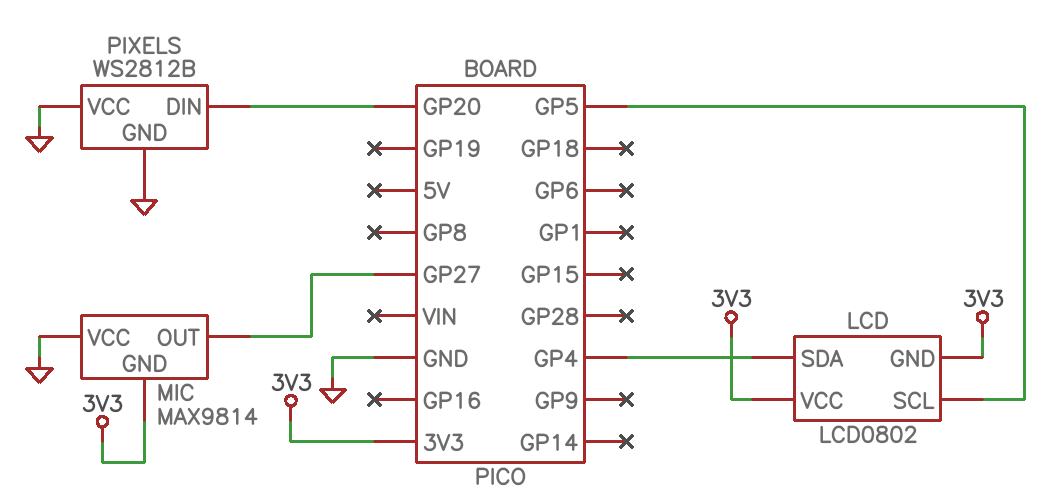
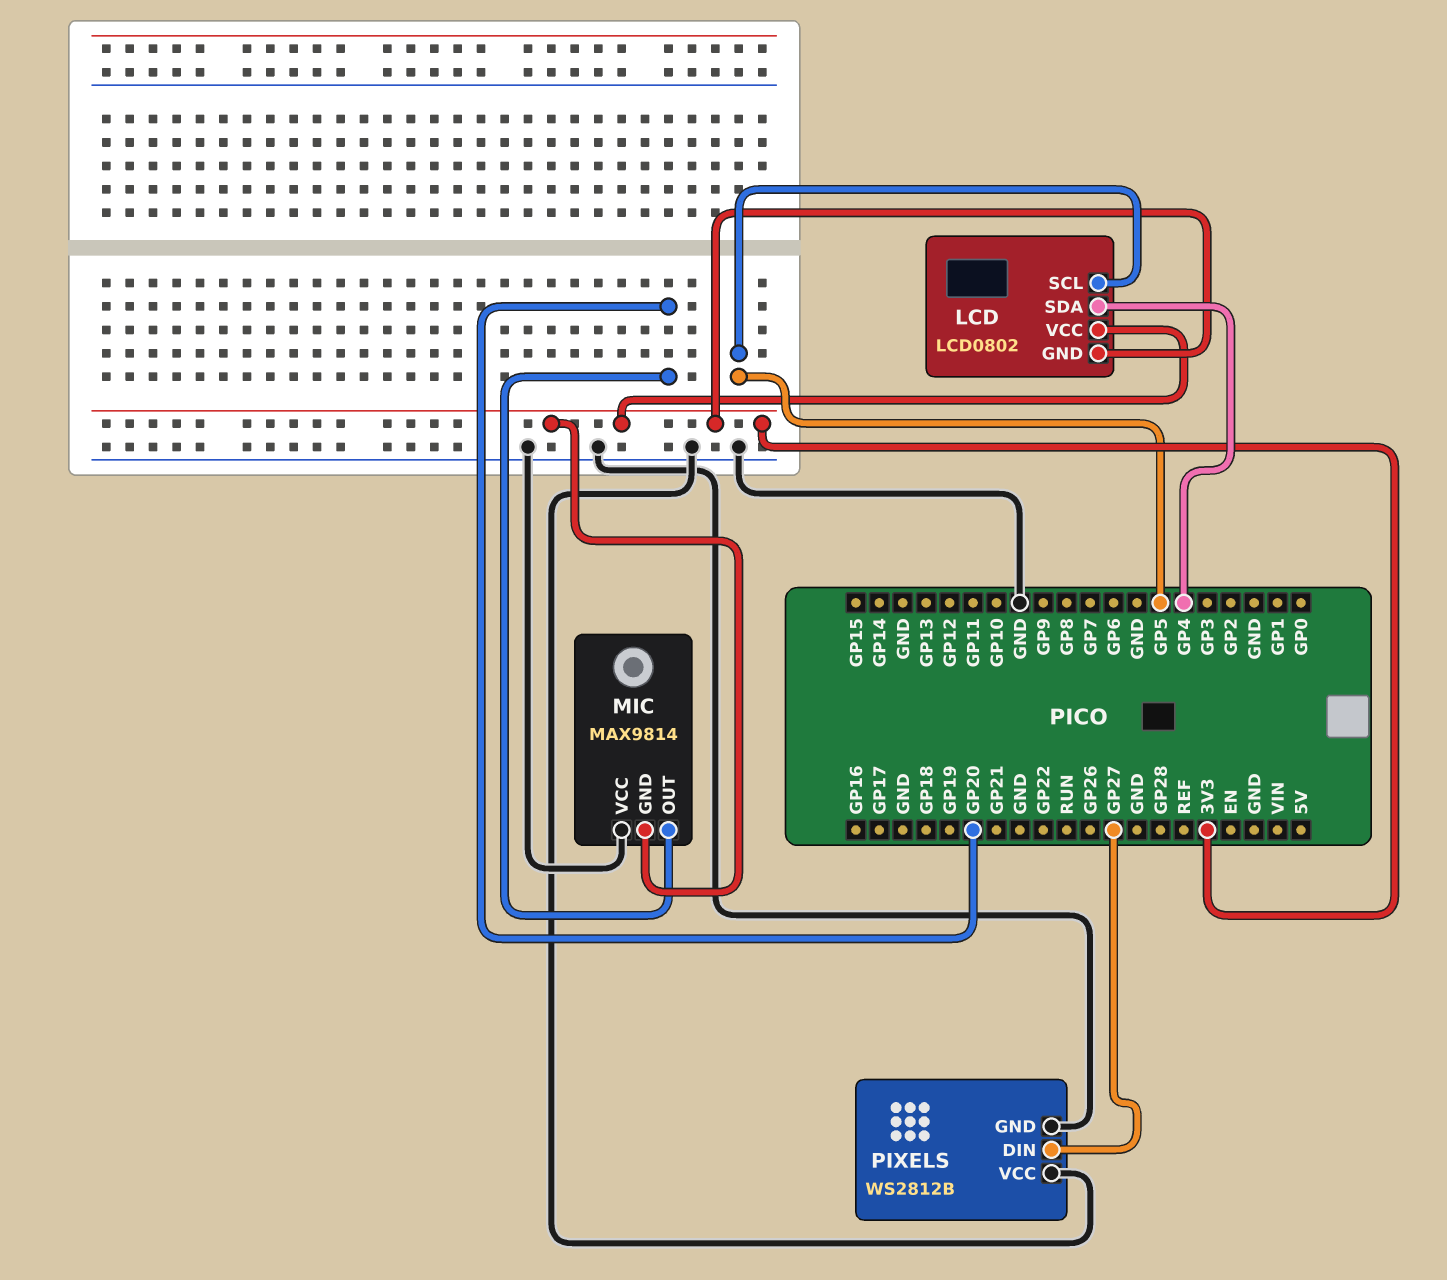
MIC pin OUT: GP27 -> GP20
PIXELS pin DIN: GP20 -> GP27

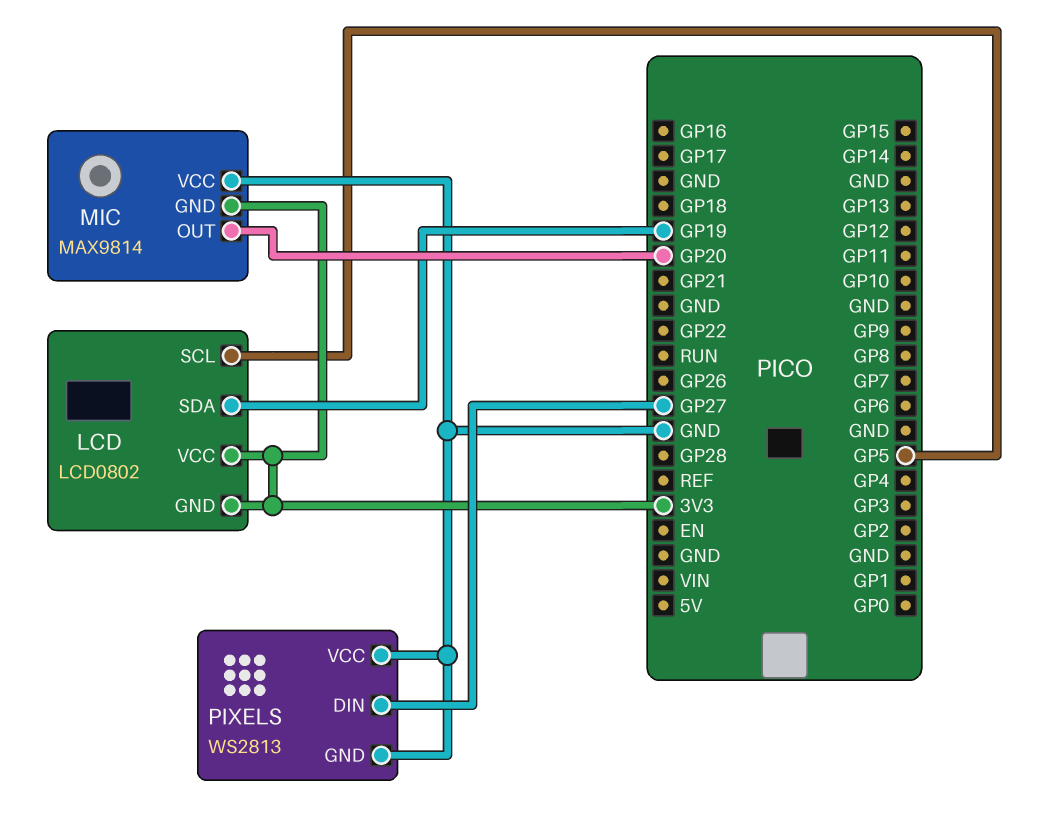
LCD pin SDA: GP4 -> GP19
PIXELS: WS2812B -> WS2813

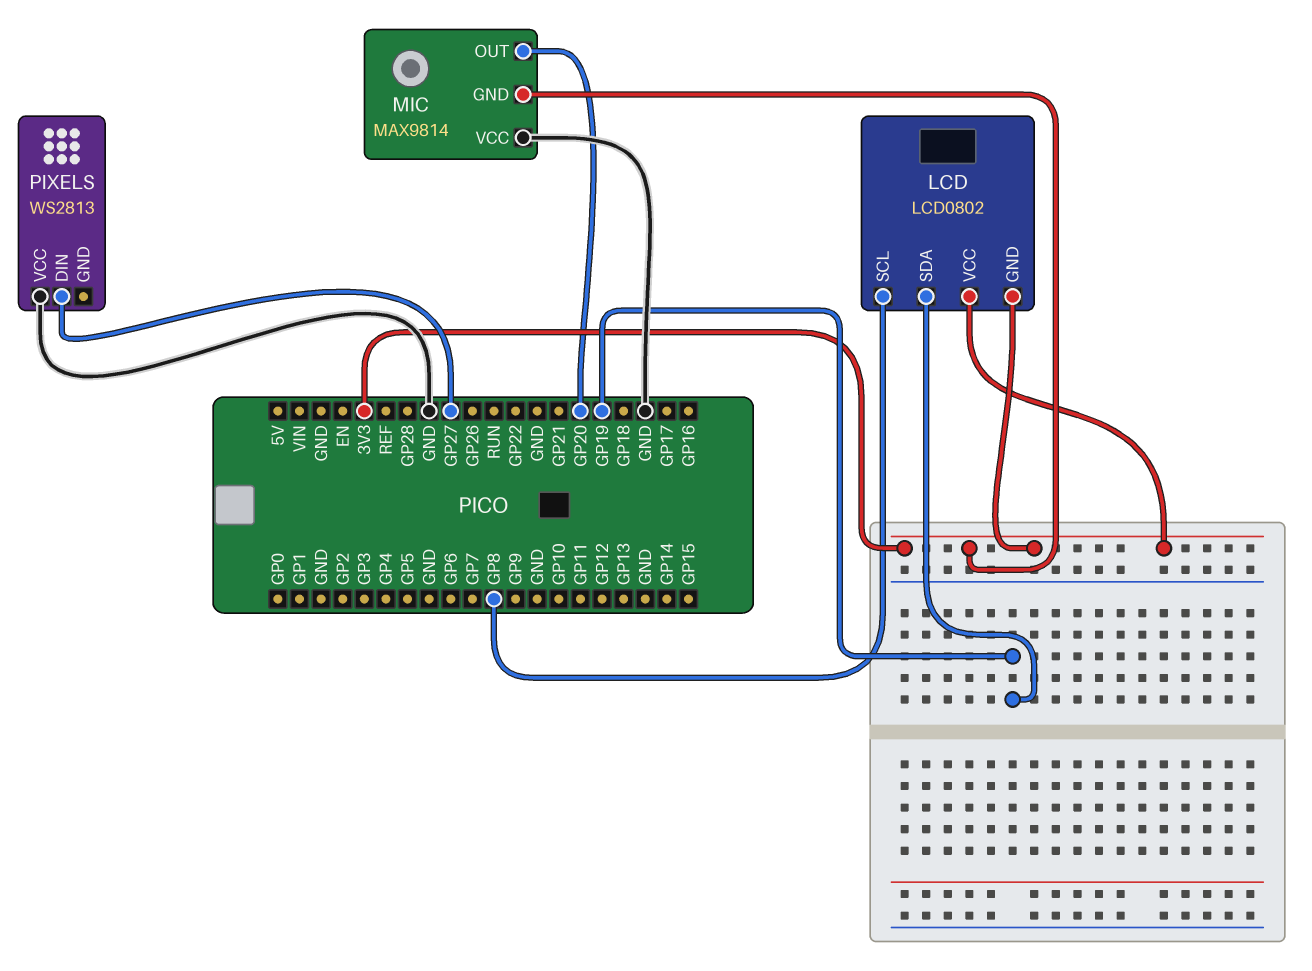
LCD pin SCL: GP5 -> GP8
PIXELS pin GND: GND -> none

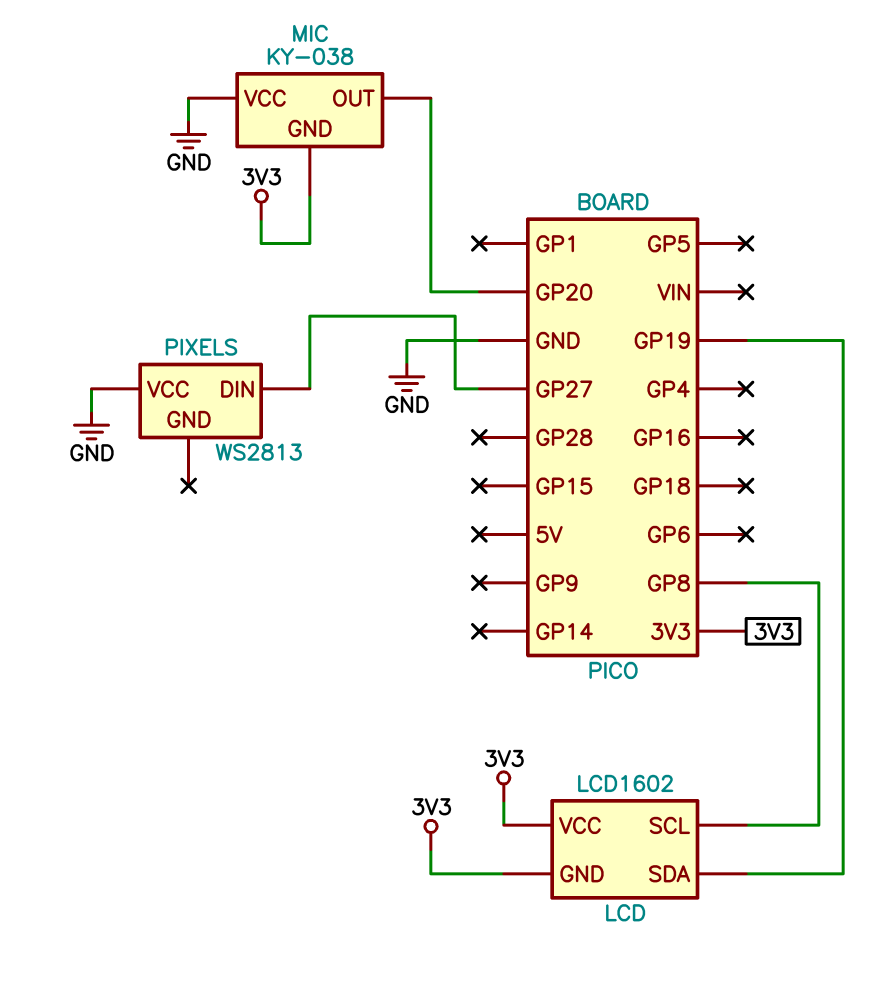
LCD: LCD0802 -> LCD1602
MIC: MAX9814 -> KY-038

